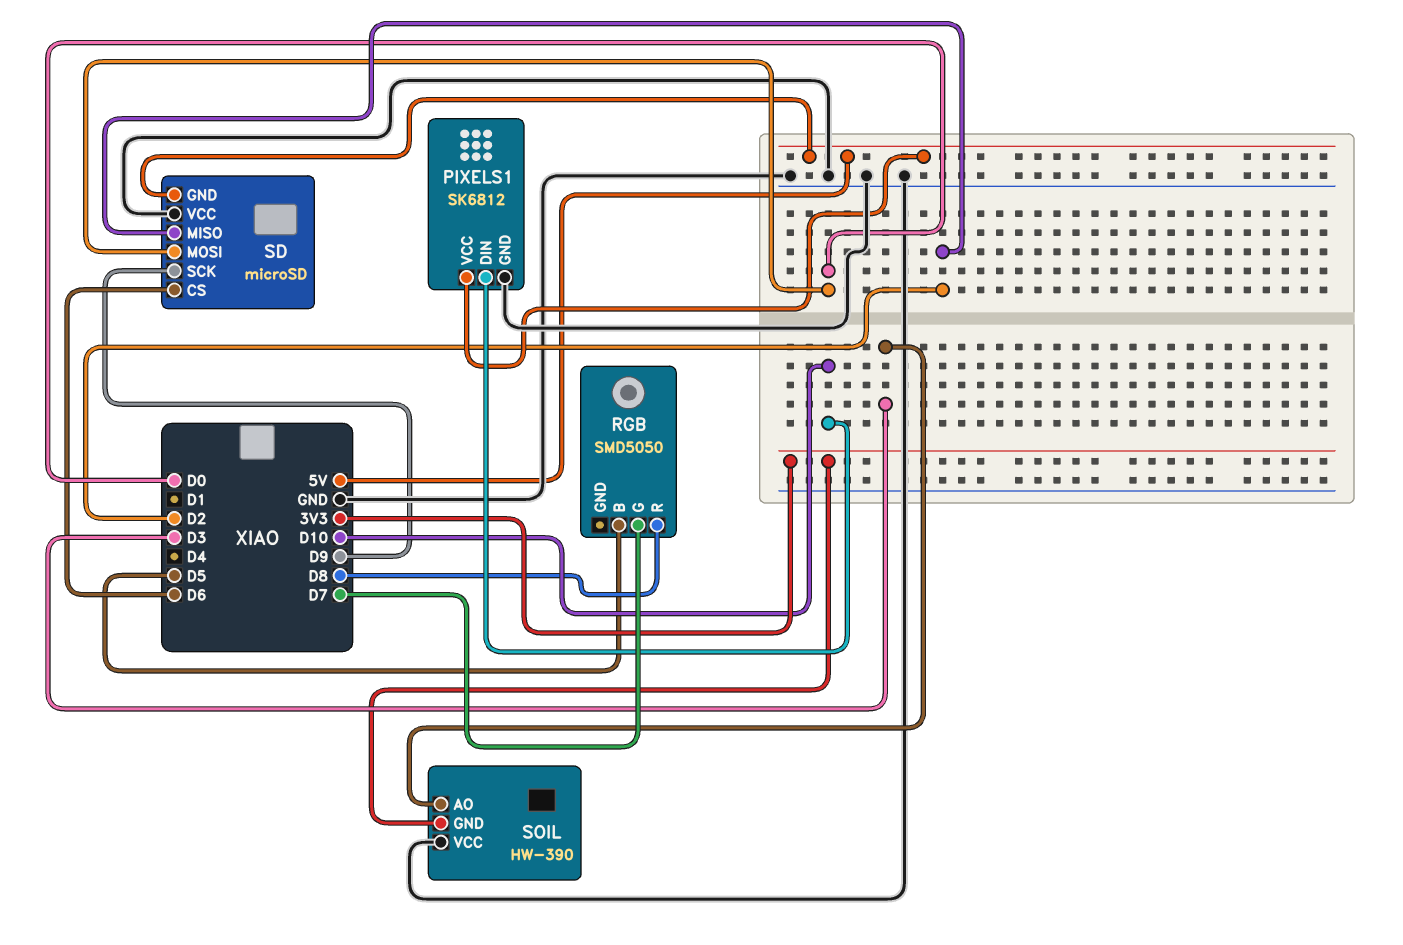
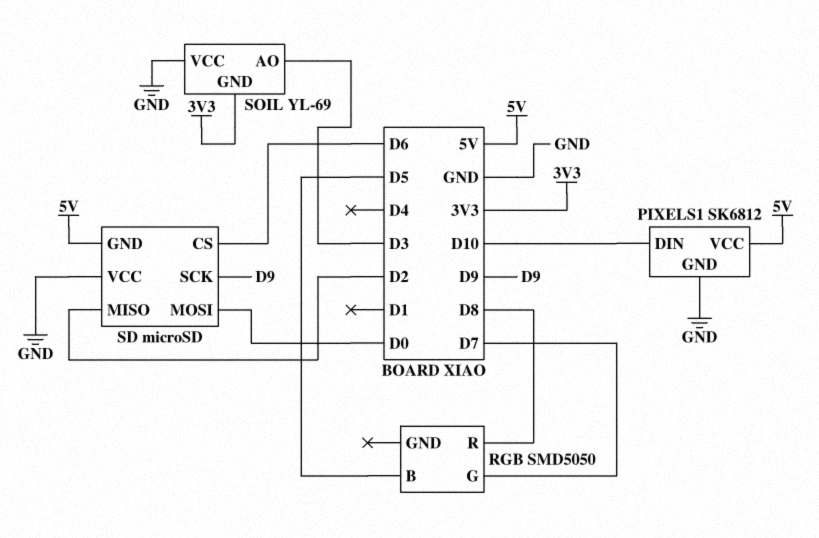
SOIL: HW-390 -> YL-69

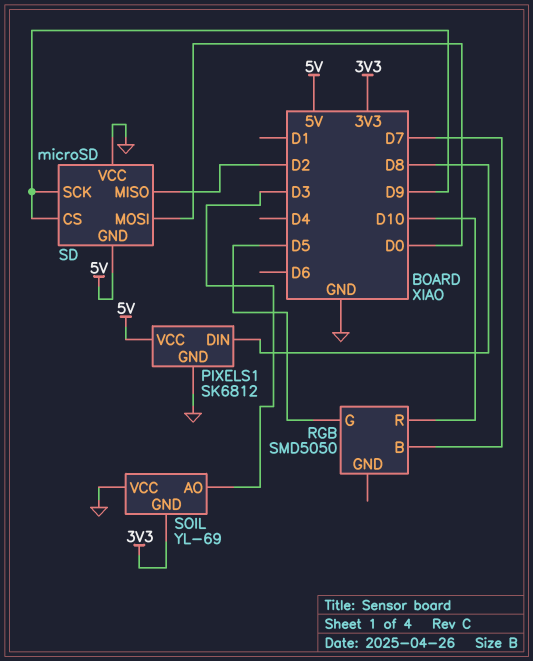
PIXELS1 pin DIN: D10 -> D8
RGB pin B: D5 -> D7
RGB pin G: D7 -> D5
RGB pin R: D8 -> D10
SD pin CS: D6 -> D9

